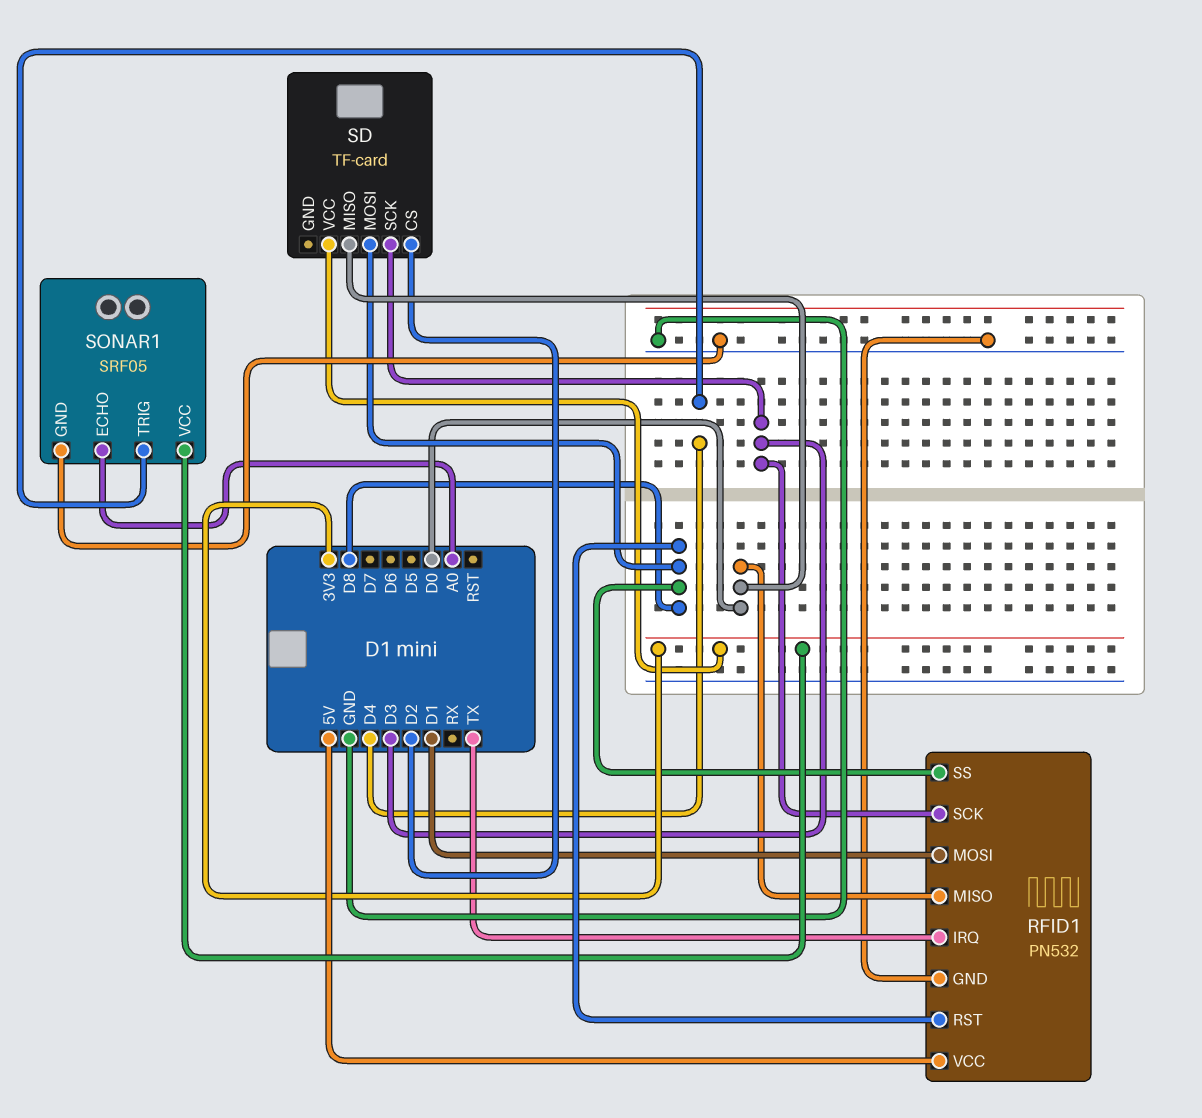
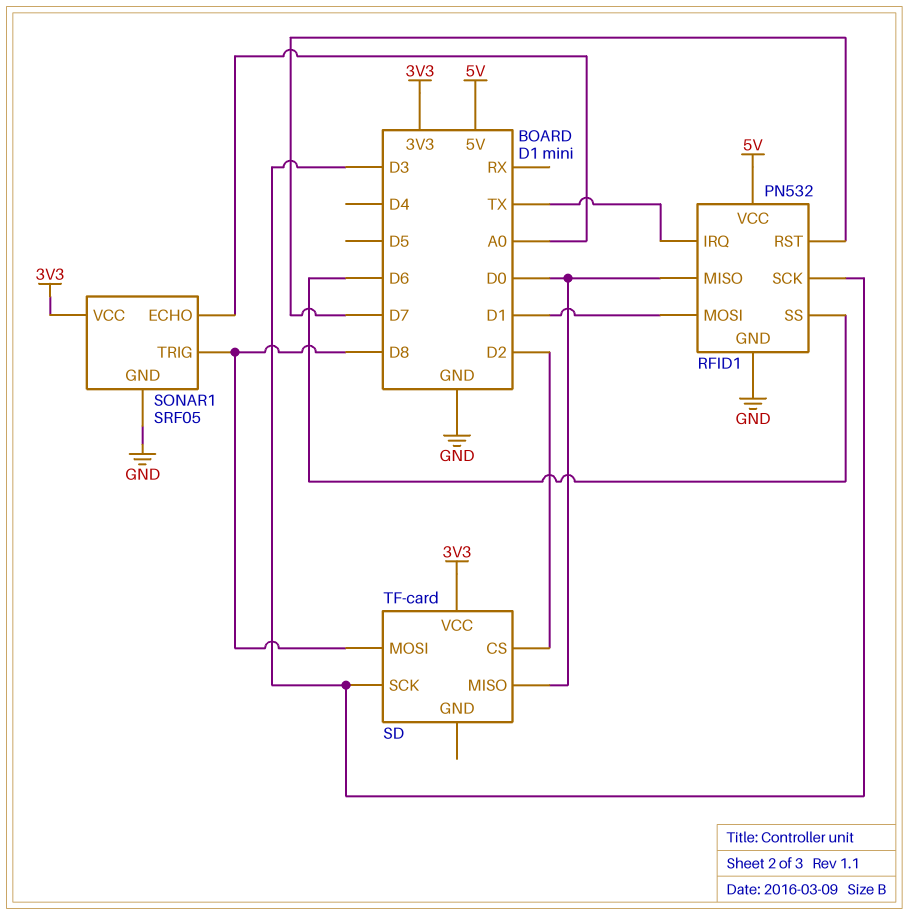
RFID1 pin RST: D8 -> D7
RFID1 pin SS: D8 -> D6
SONAR1 pin TRIG: D4 -> D8

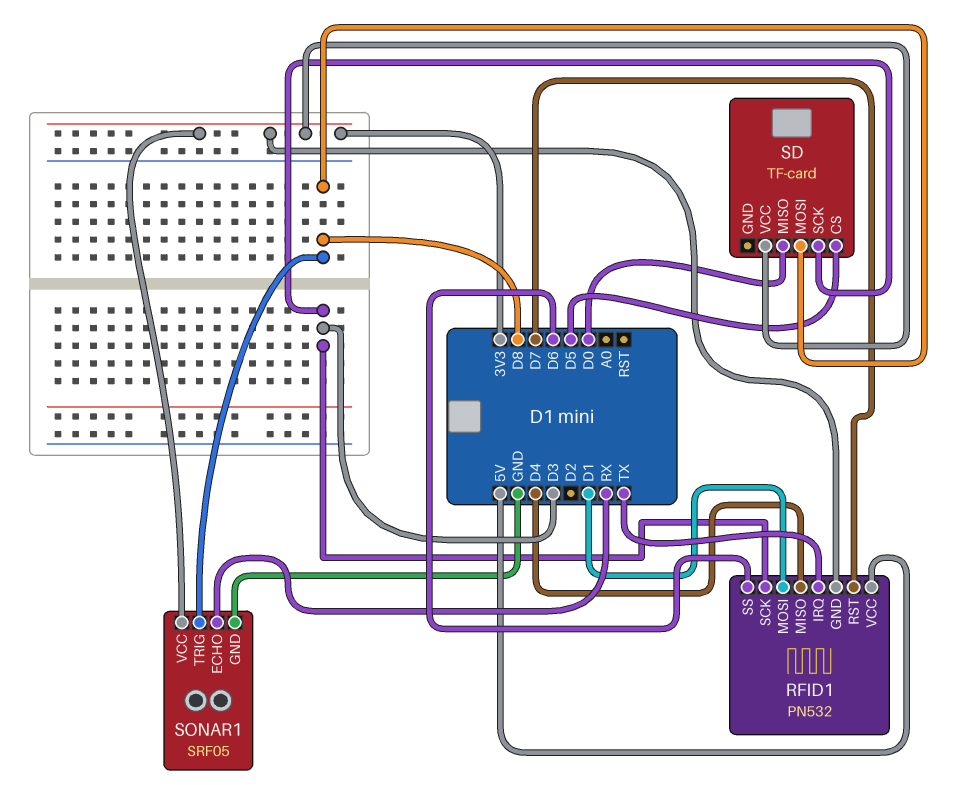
RFID1 pin GND: GND -> 3V3
RFID1 pin MISO: D0 -> D4
SD pin CS: D2 -> D5
SONAR1 pin ECHO: A0 -> RX

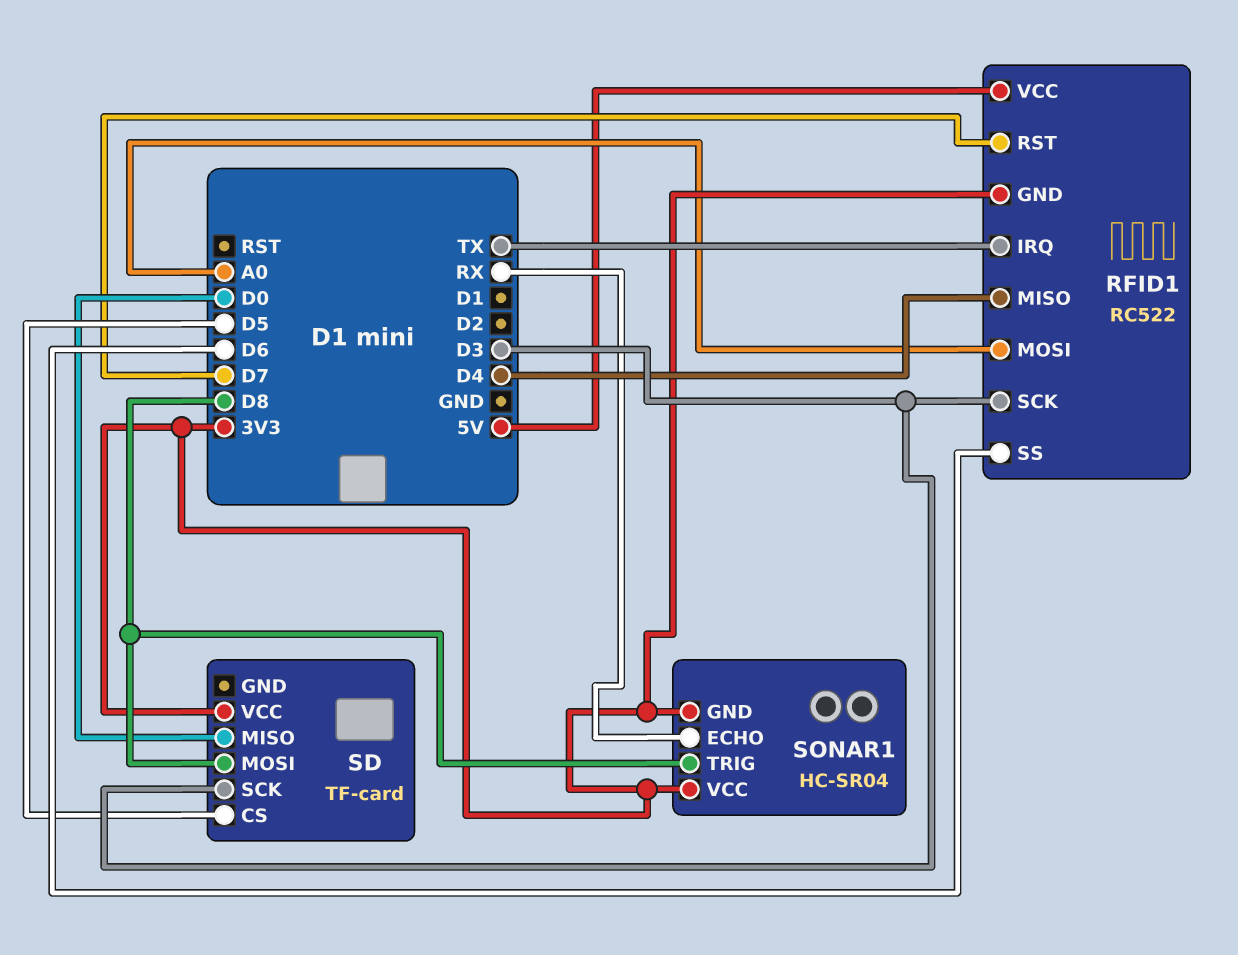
RFID1: PN532 -> RC522
RFID1 pin MOSI: D1 -> A0
SONAR1: SRF05 -> HC-SR04
SONAR1 pin GND: GND -> 3V3

